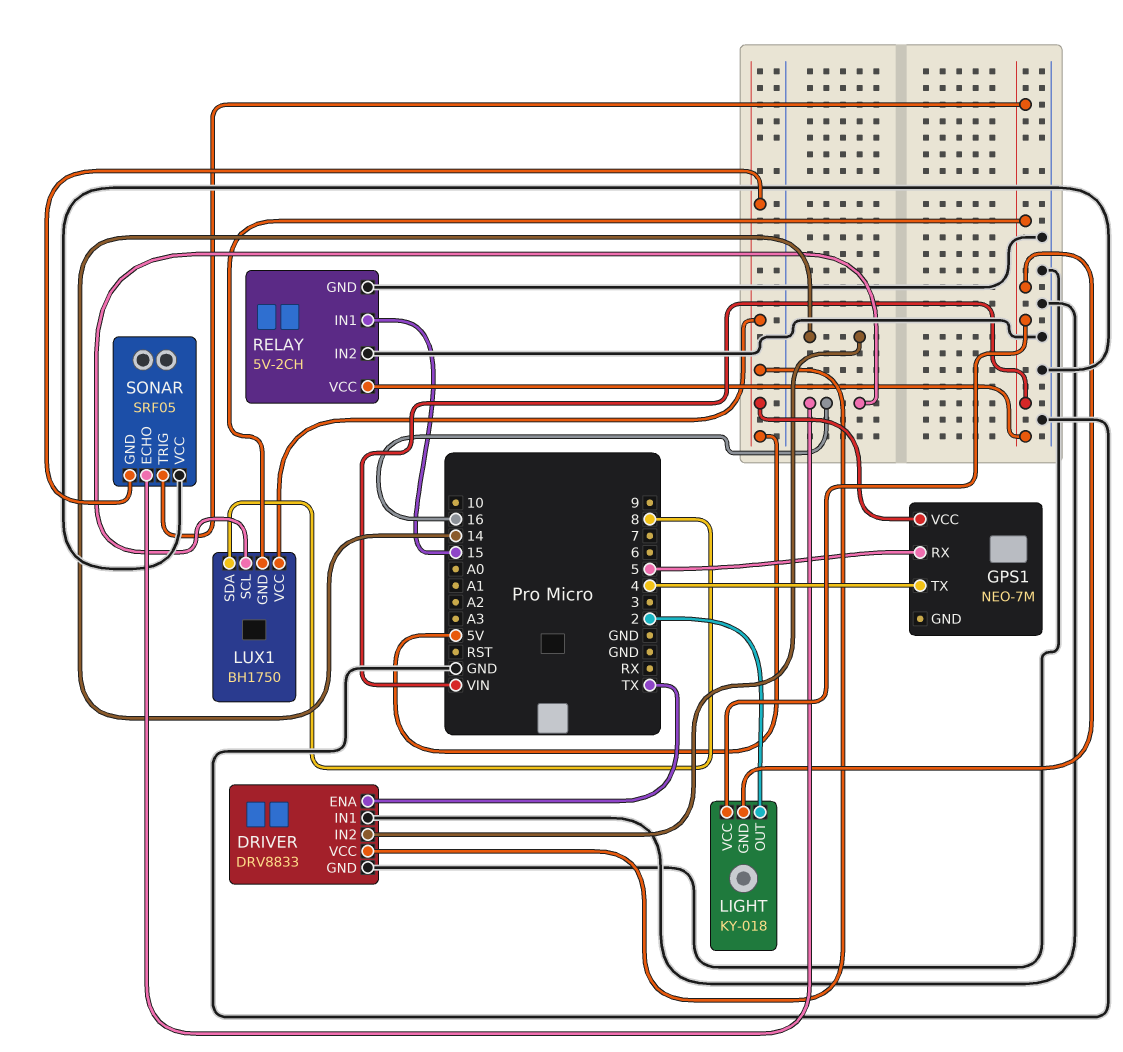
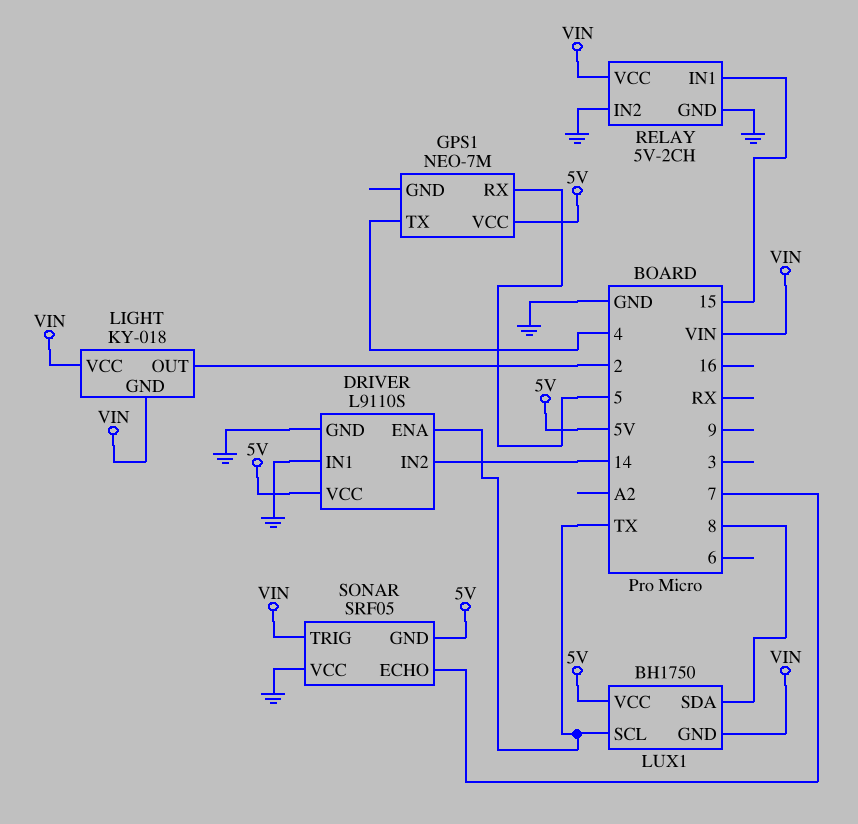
DRIVER: DRV8833 -> L9110S
LUX1 pin SCL: 16 -> TX
SONAR pin ECHO: 16 -> 7

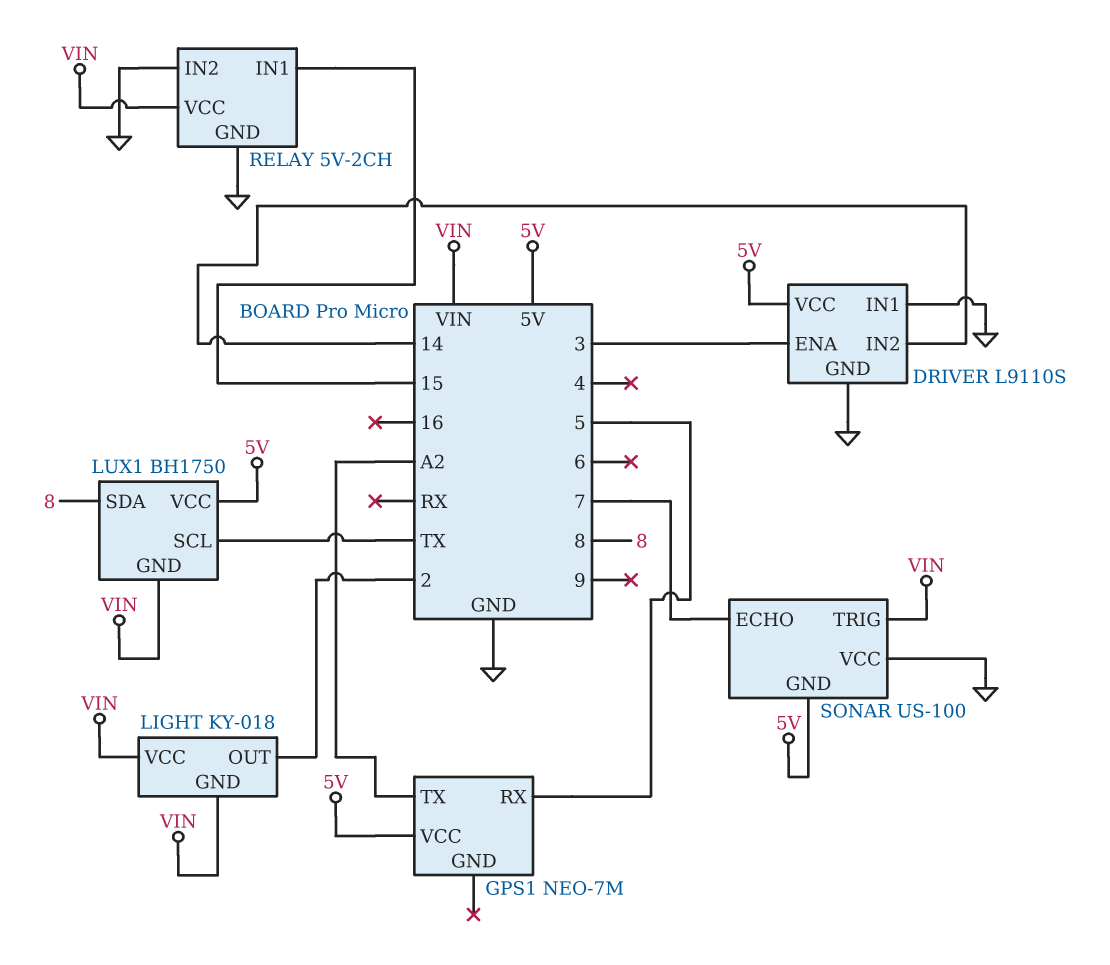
DRIVER pin ENA: TX -> 3
GPS1 pin TX: 4 -> A2
SONAR: SRF05 -> US-100

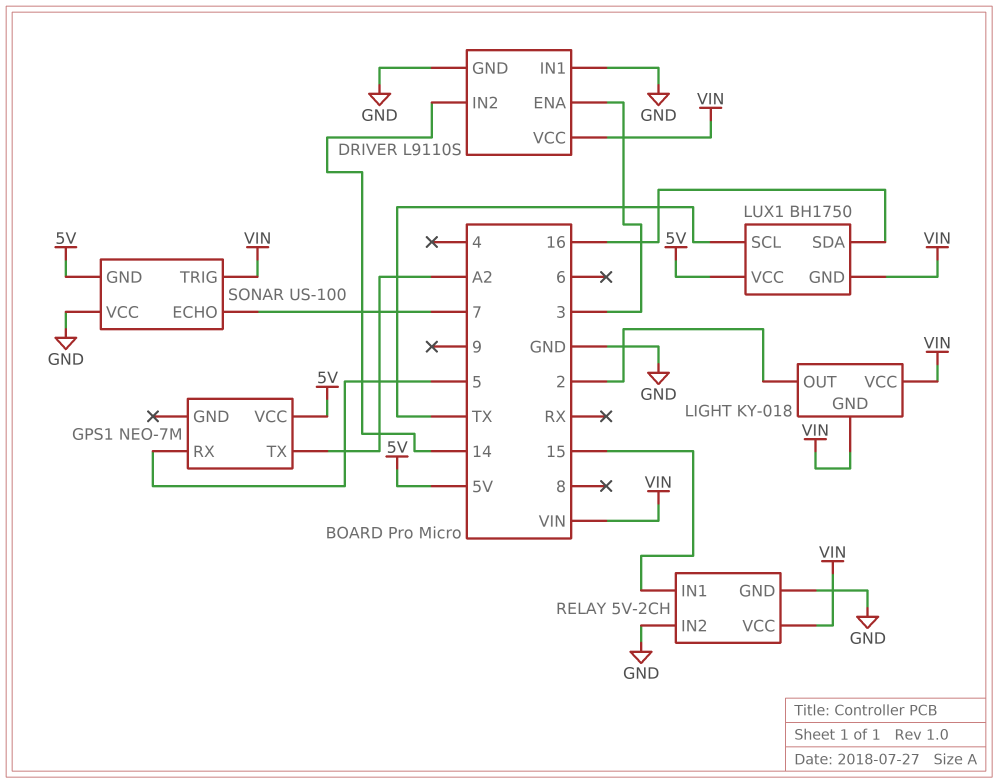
DRIVER pin VCC: 5V -> VIN
LUX1 pin SDA: 8 -> 16

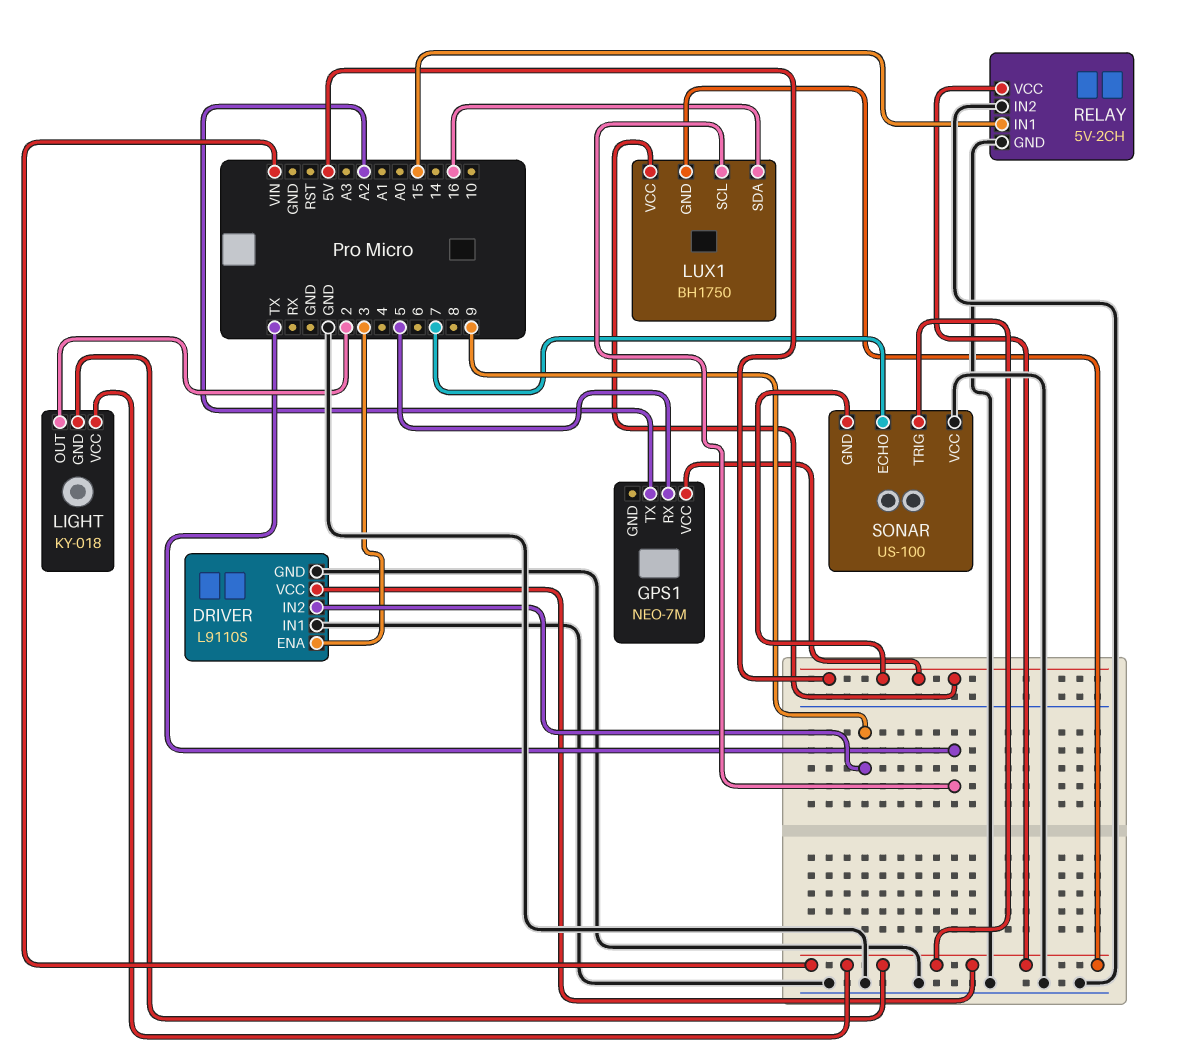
DRIVER pin IN2: 14 -> 9

